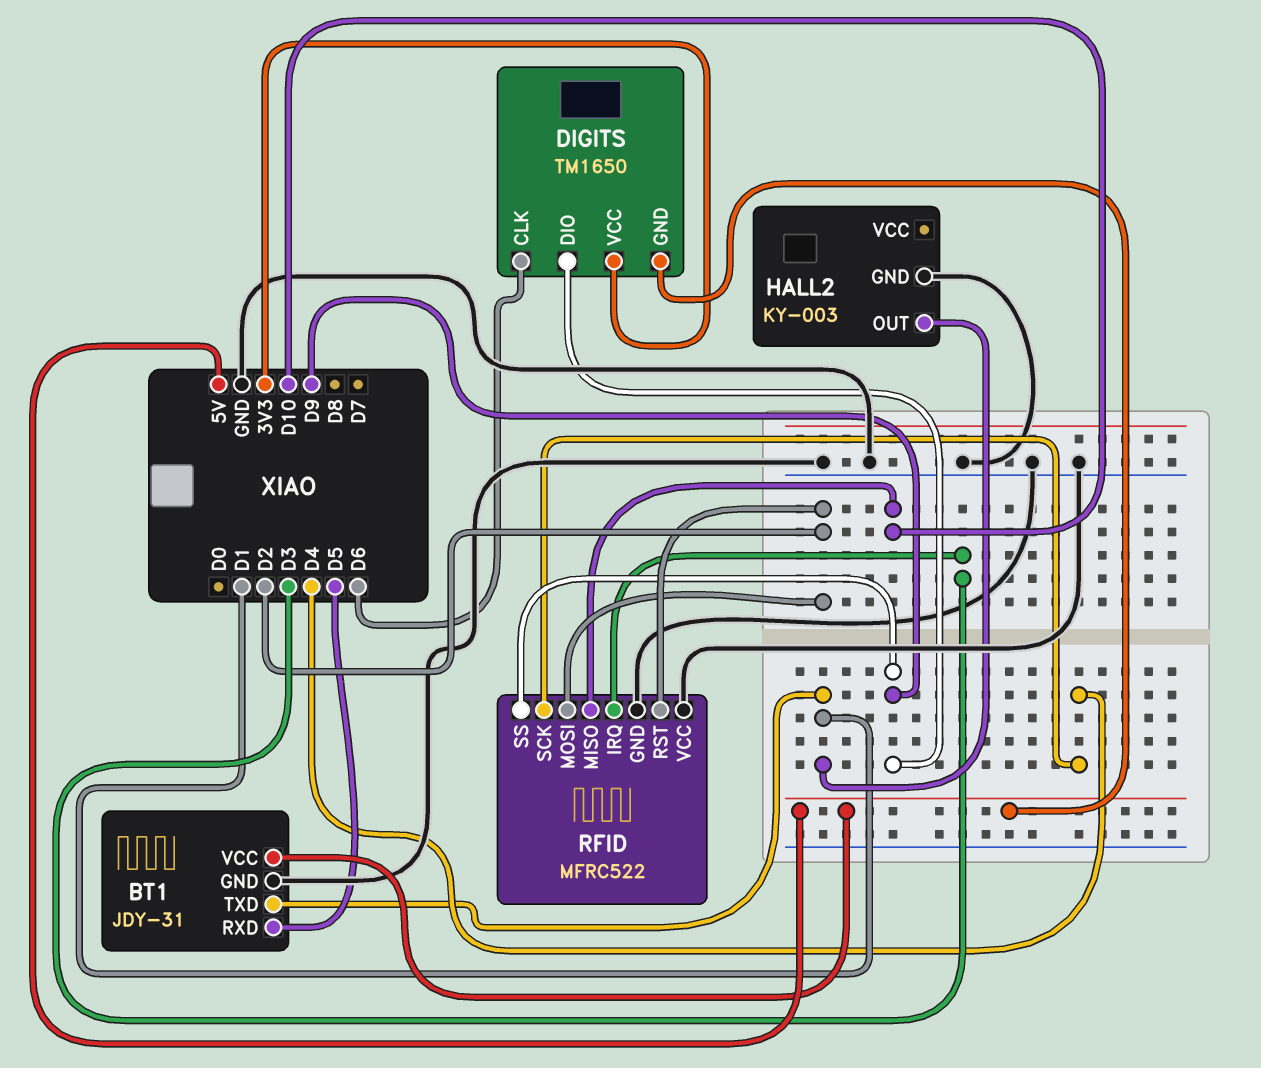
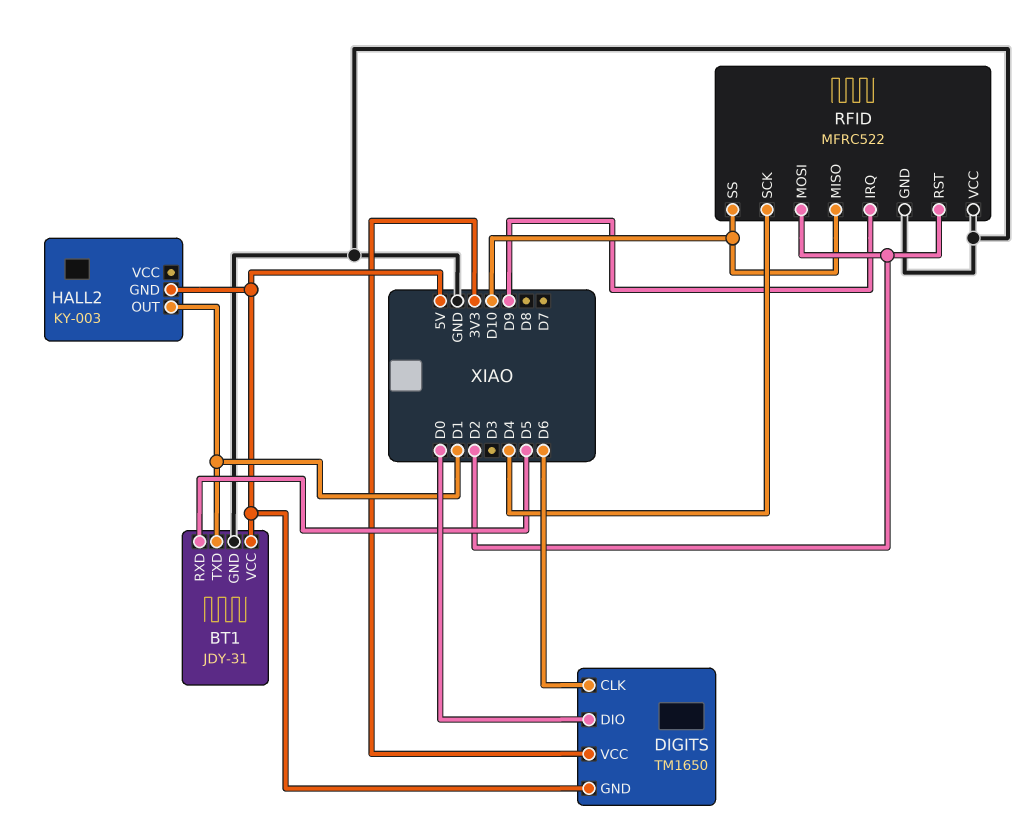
DIGITS pin DIO: D9 -> D0
HALL2 pin GND: GND -> 5V
RFID pin IRQ: D3 -> D9
RFID pin SS: D9 -> D10

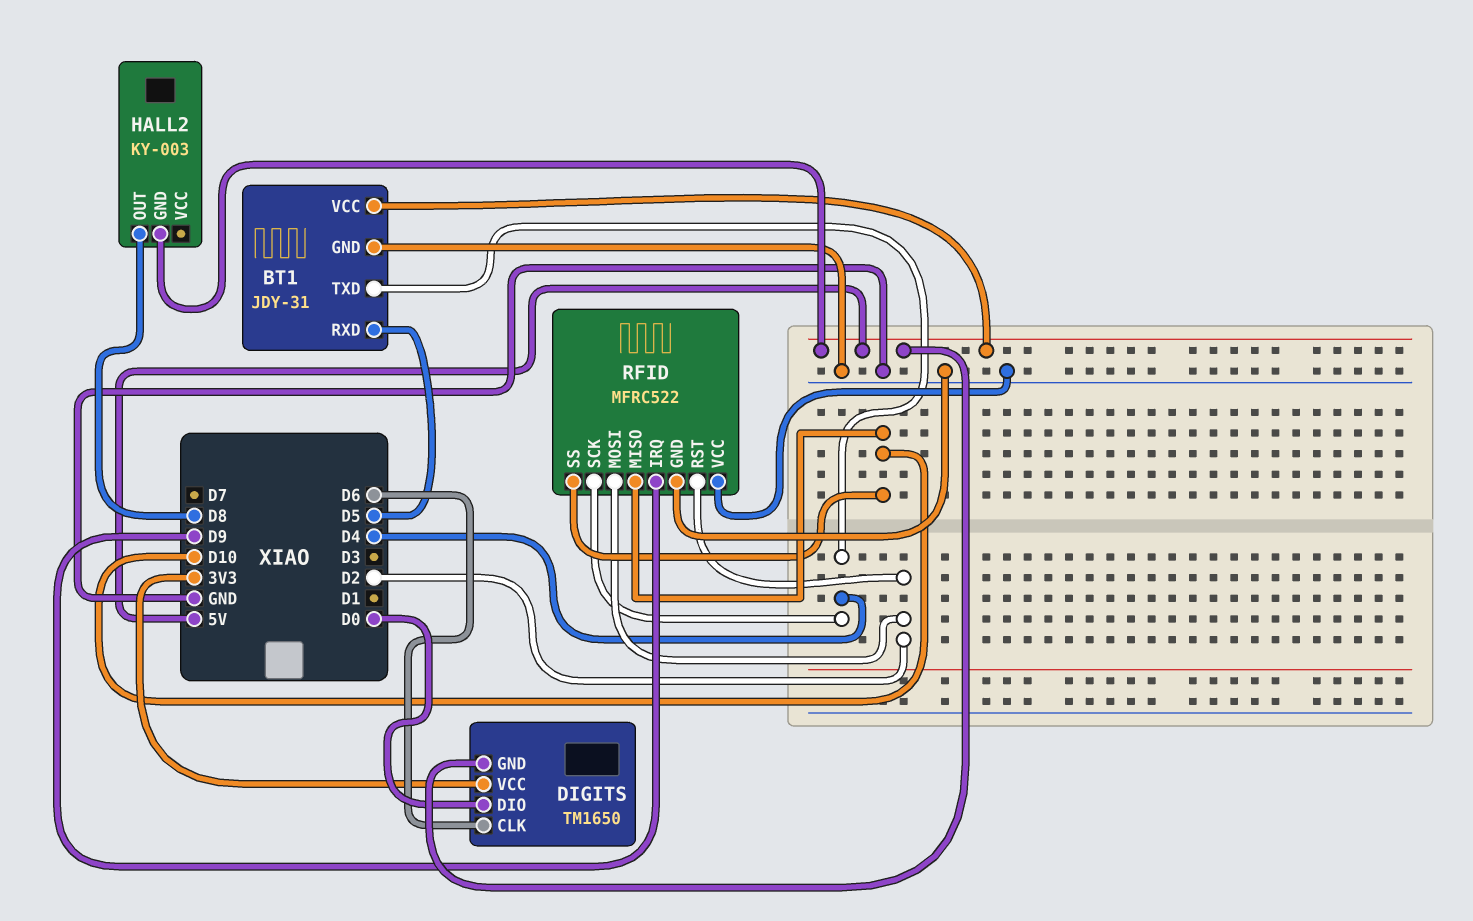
BT1 pin TXD: D1 -> D4
HALL2 pin OUT: D1 -> D8

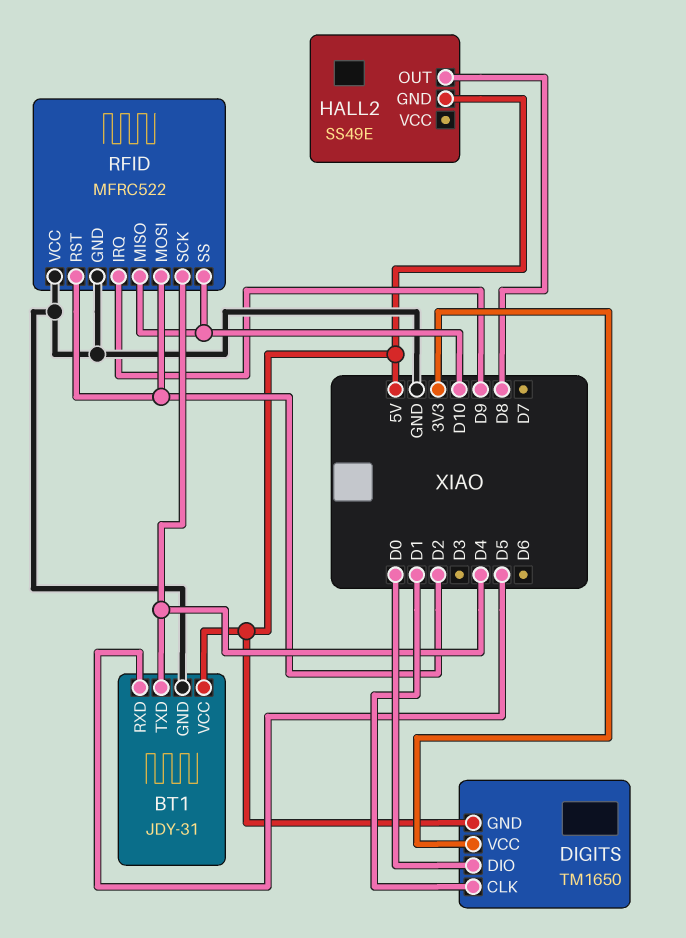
DIGITS pin CLK: D6 -> D1
HALL2: KY-003 -> SS49E

